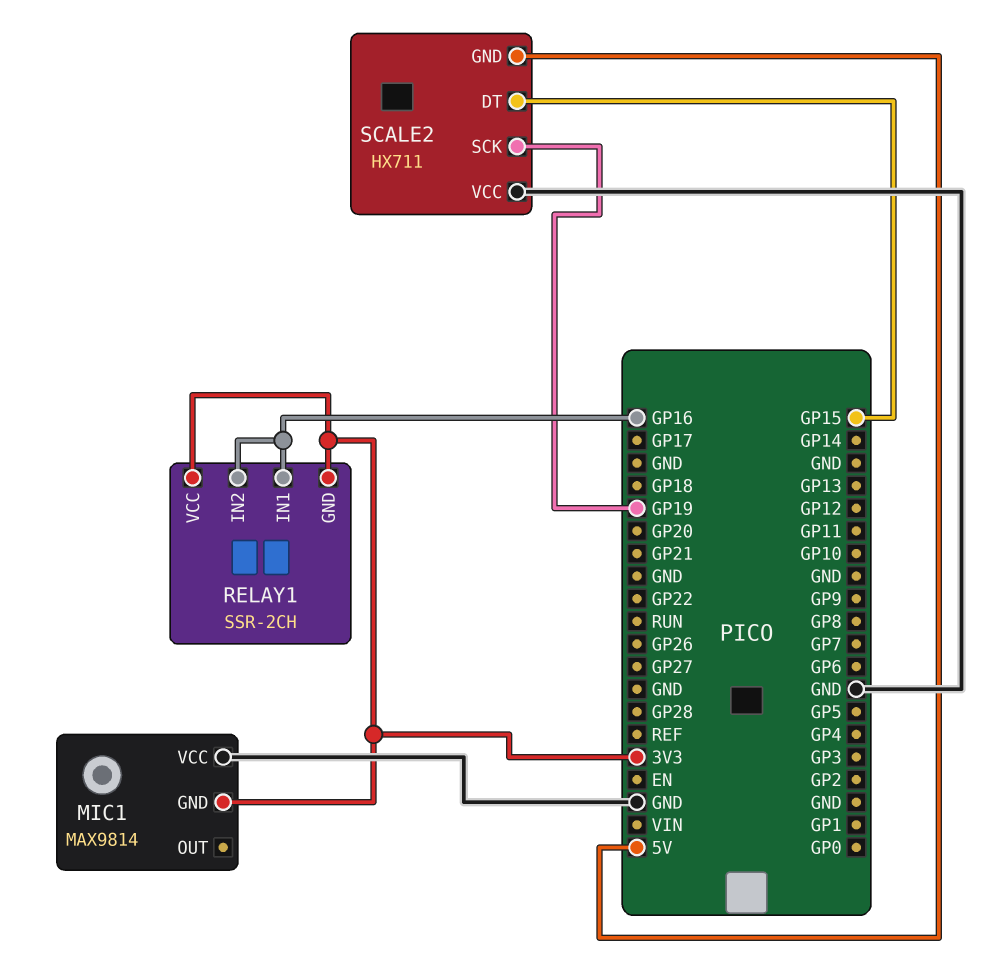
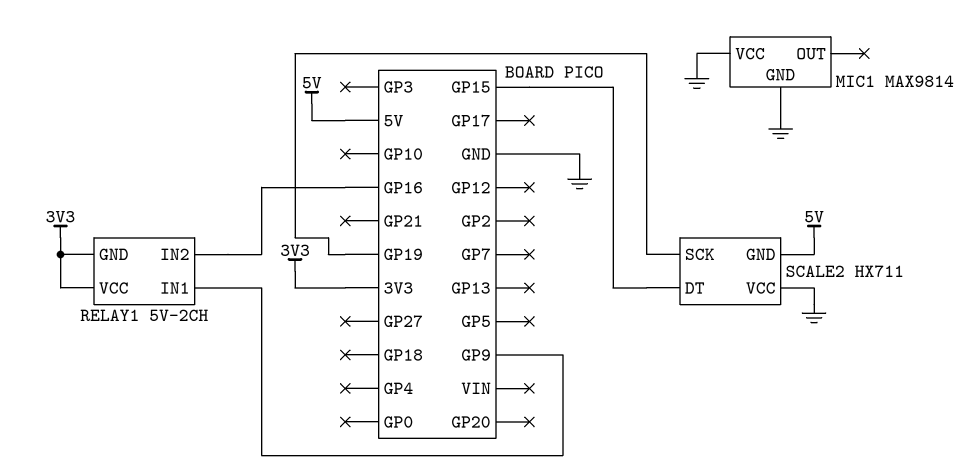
MIC1 pin GND: 3V3 -> GND
RELAY1: SSR-2CH -> 5V-2CH
RELAY1 pin IN1: GP16 -> GP9

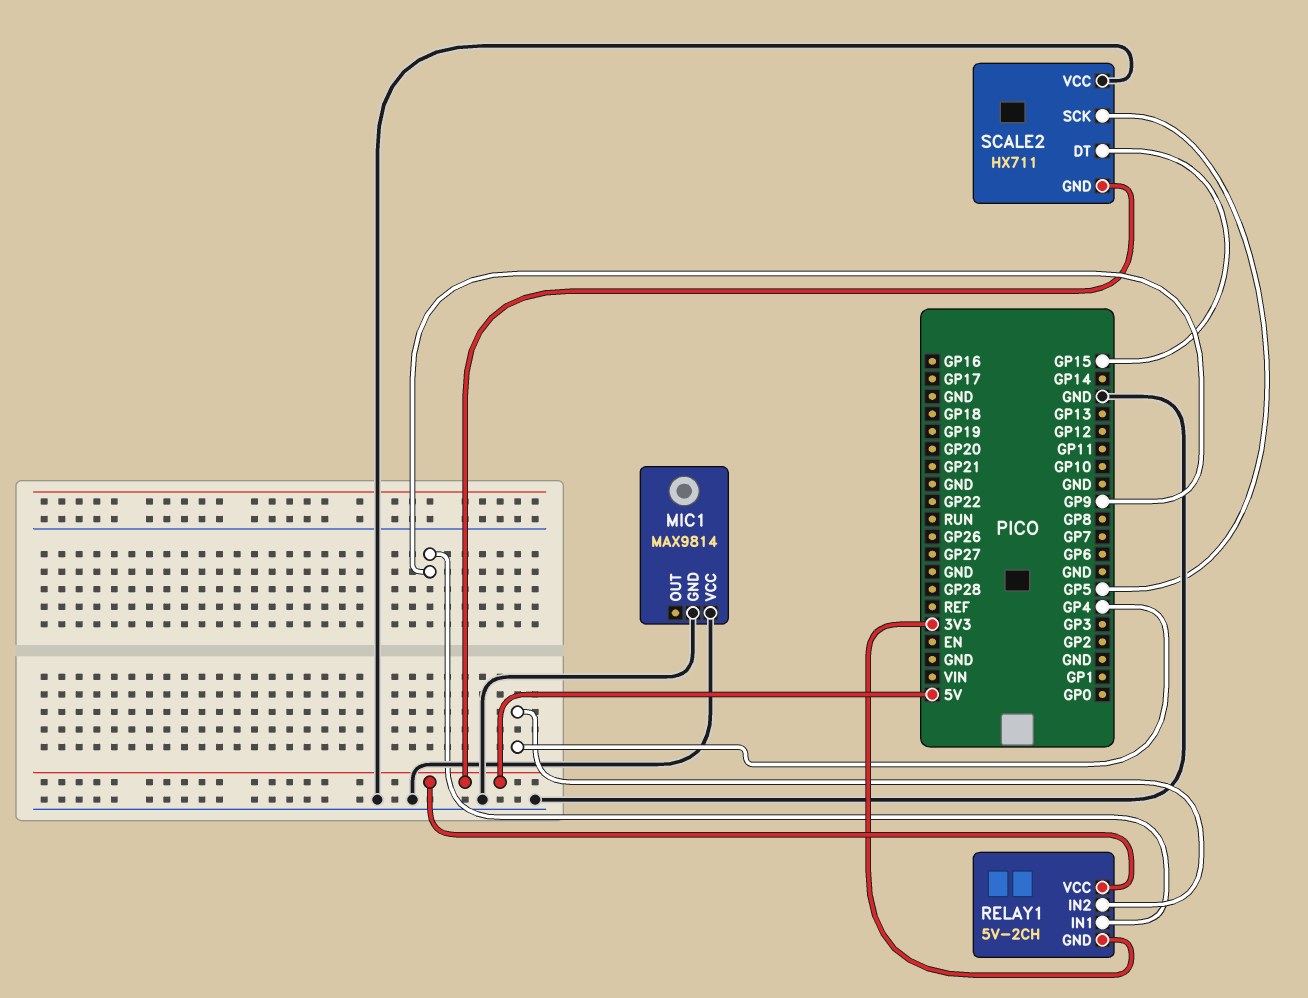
RELAY1 pin IN2: GP16 -> GP4
RELAY1 pin VCC: 3V3 -> 5V
SCALE2 pin SCK: GP19 -> GP5

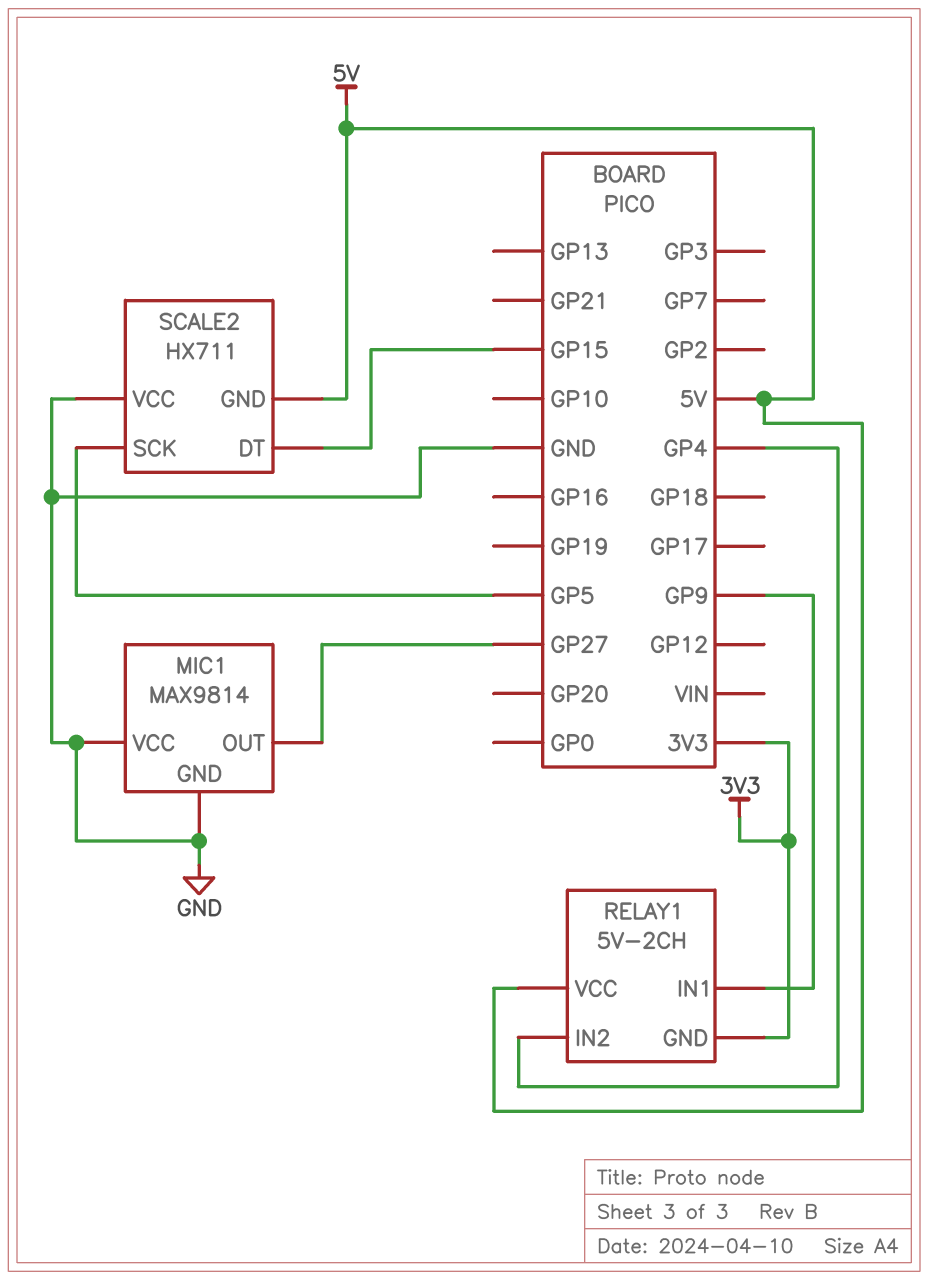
MIC1 pin OUT: none -> GP27

